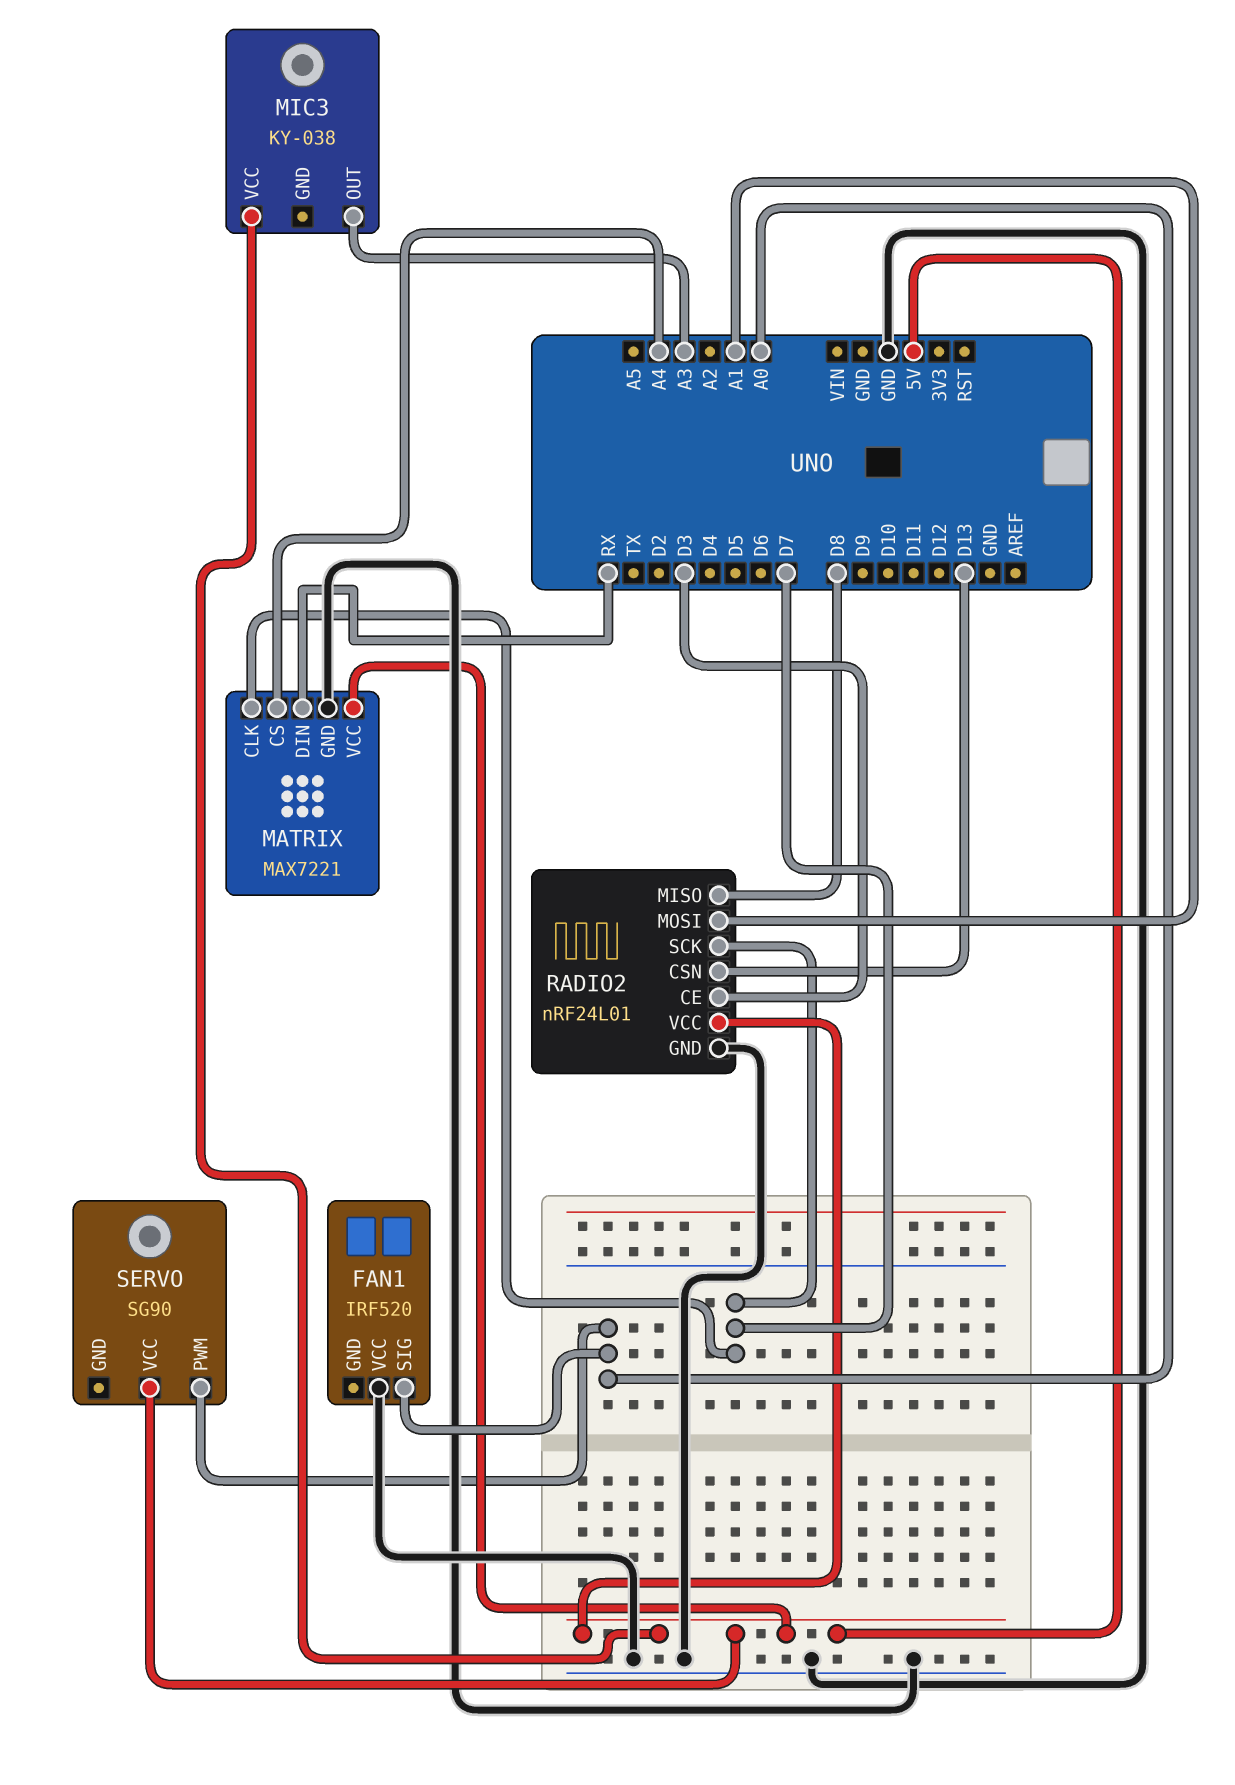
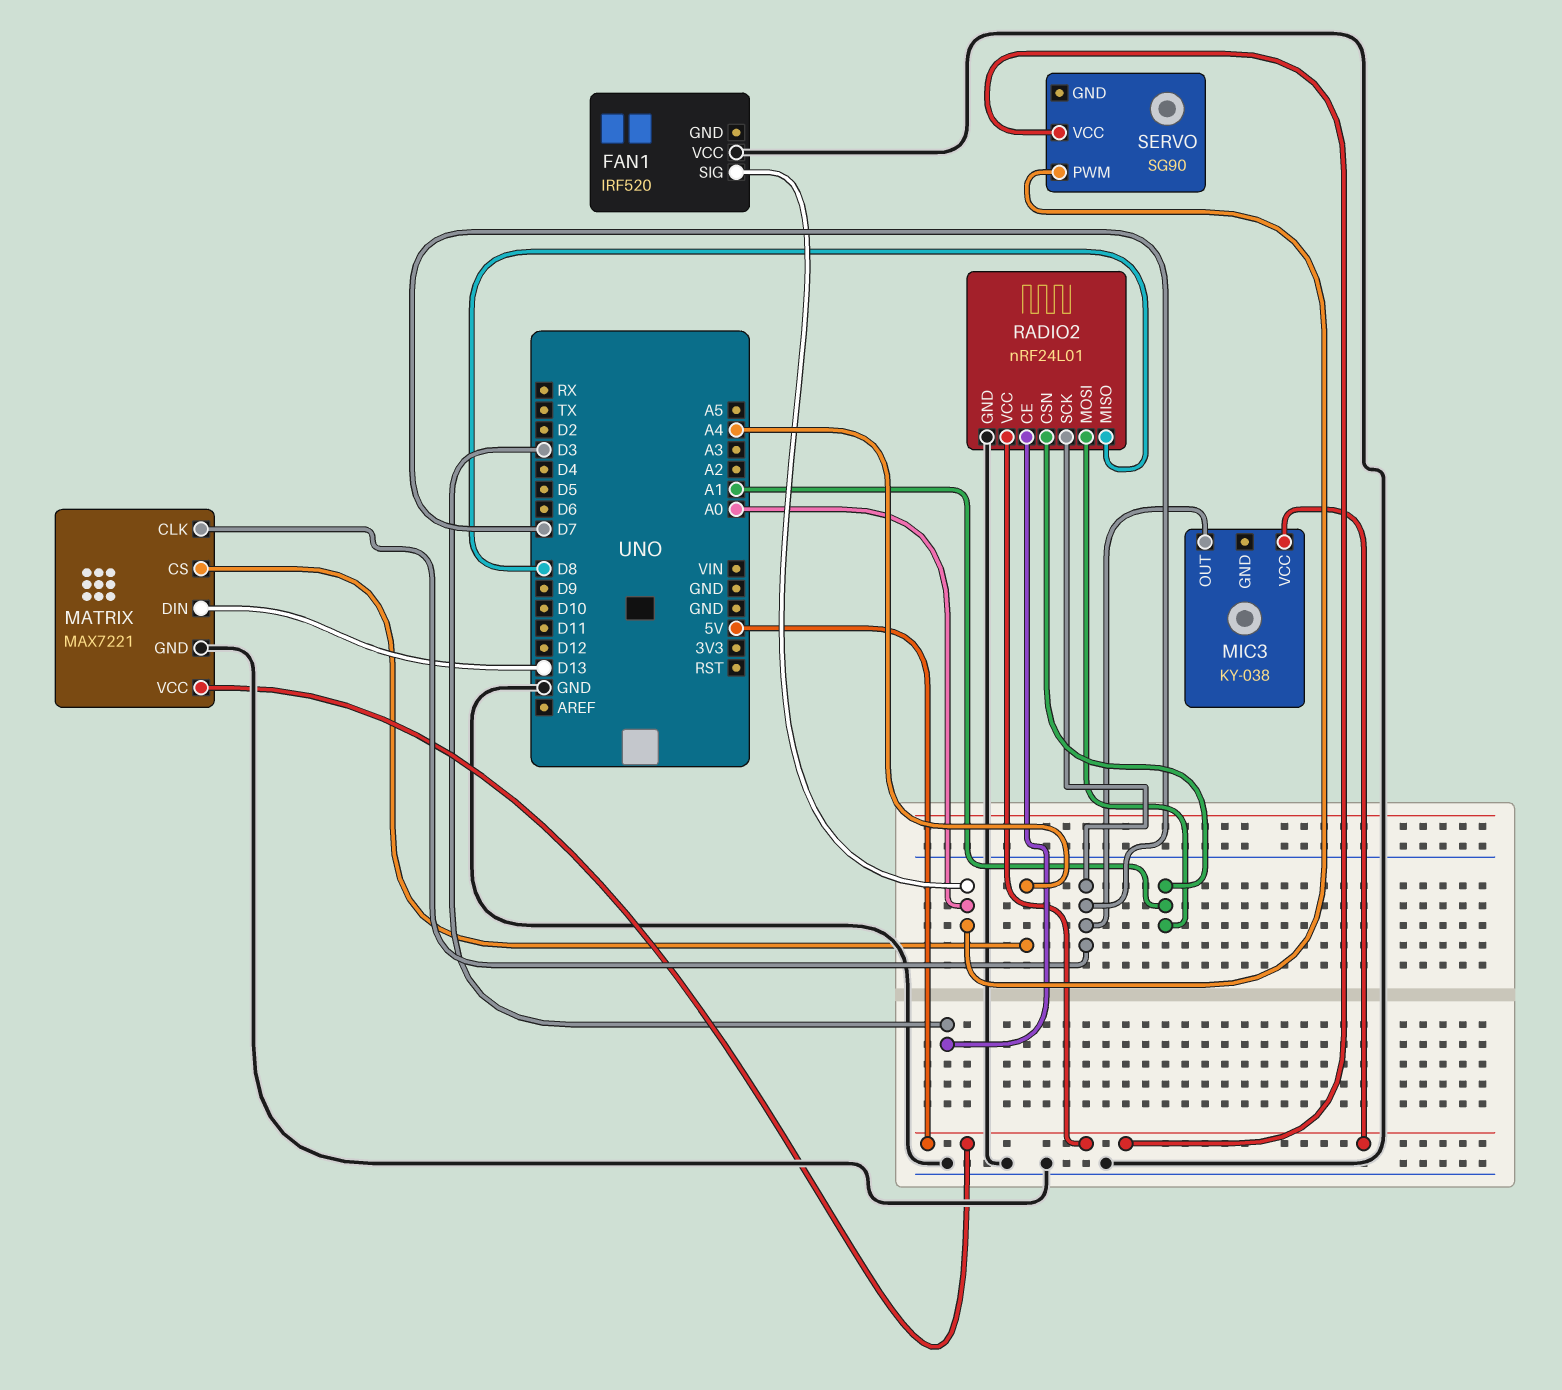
MATRIX pin DIN: RX -> D13
MIC3 pin OUT: A3 -> D7
RADIO2 pin CSN: D13 -> A1

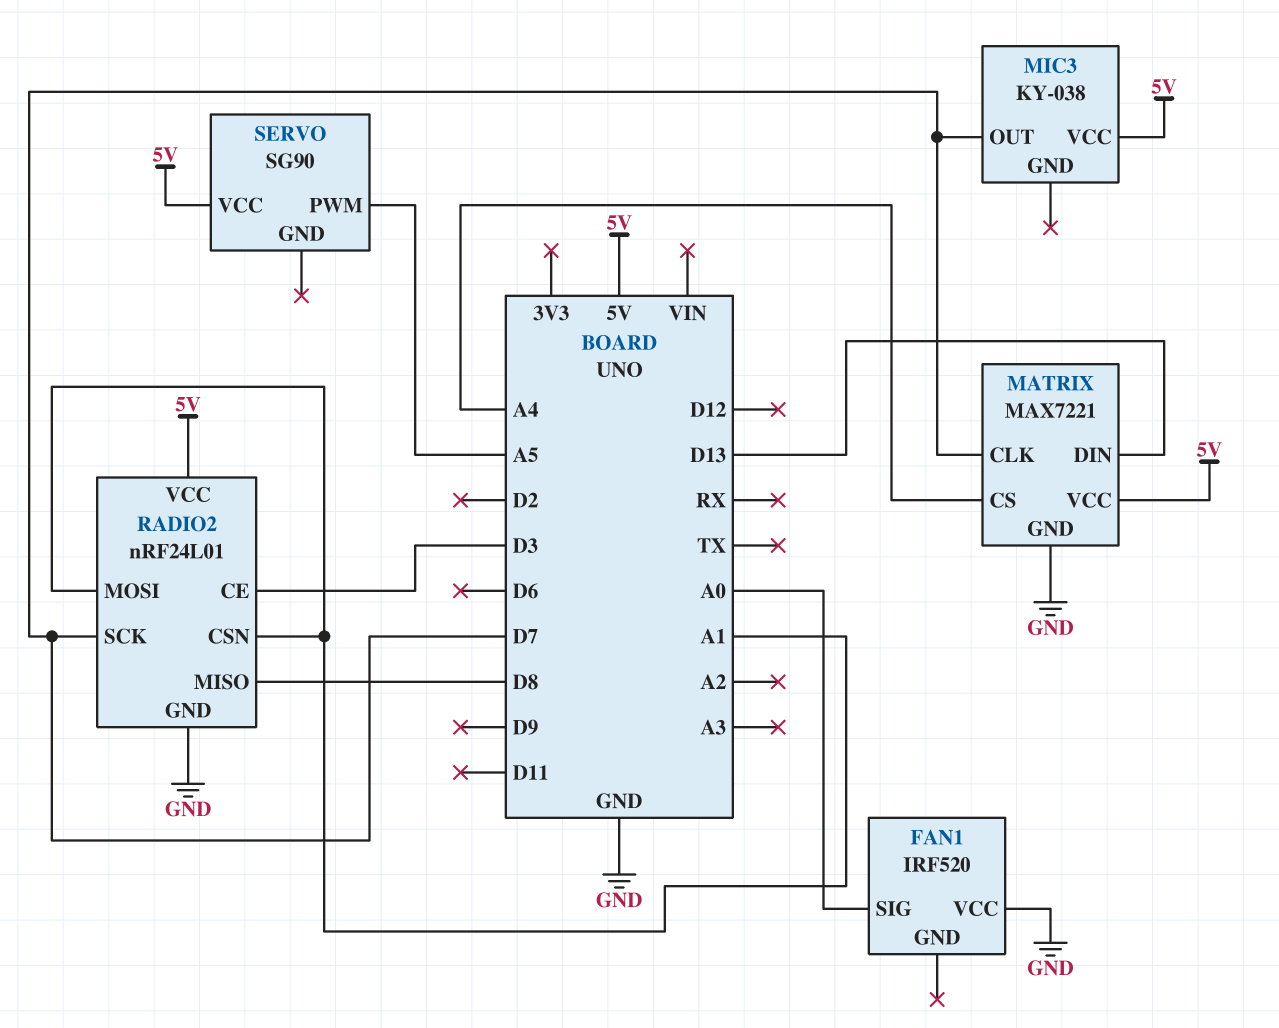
SERVO pin PWM: A0 -> A5

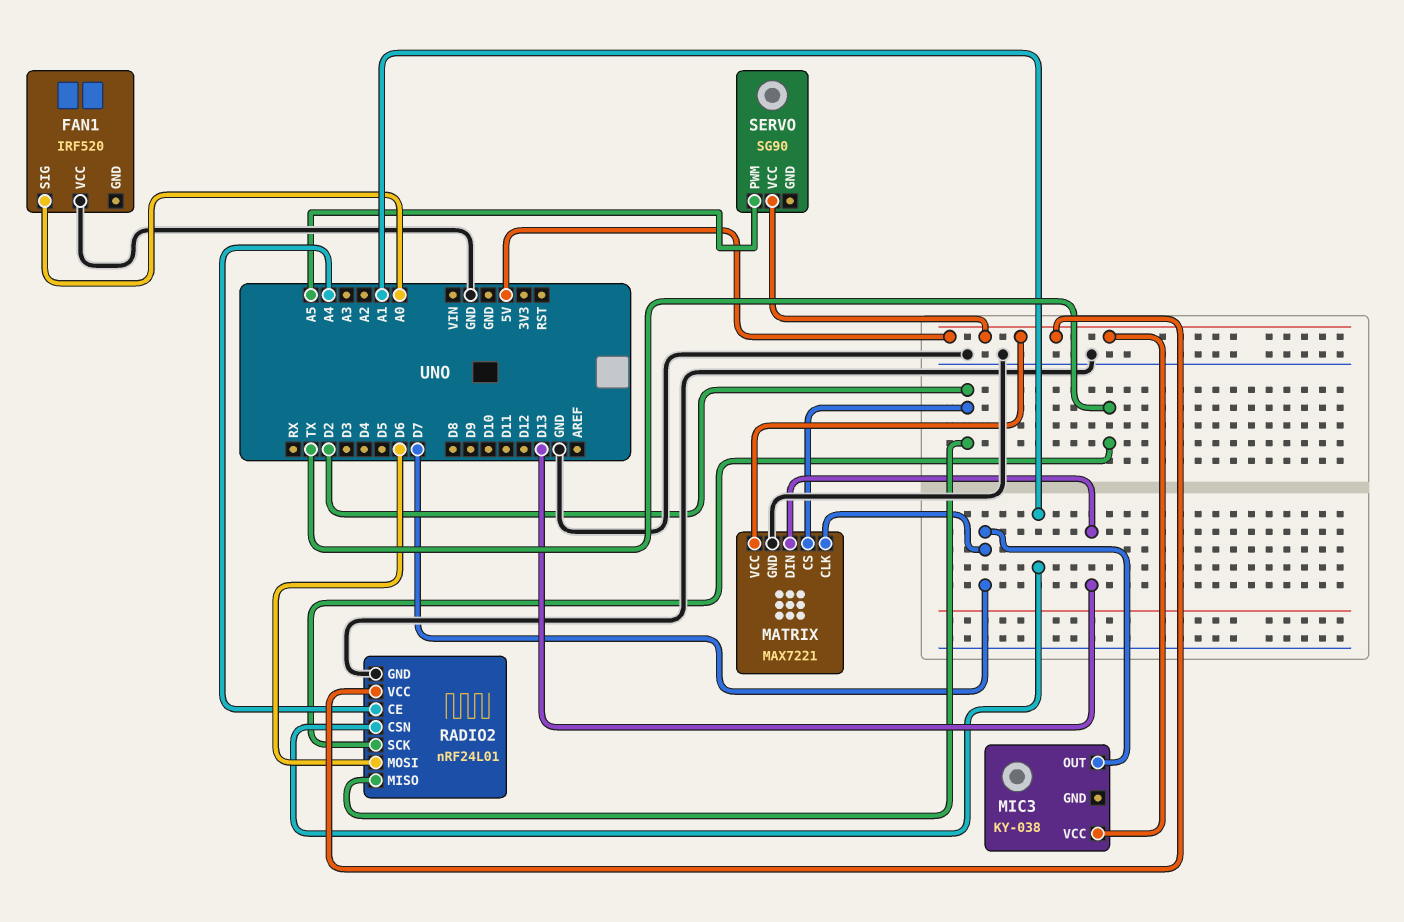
MATRIX pin CS: A4 -> D2
RADIO2 pin CE: D3 -> A4
RADIO2 pin MISO: D8 -> D2
RADIO2 pin MOSI: A1 -> D6
RADIO2 pin SCK: D7 -> TX

